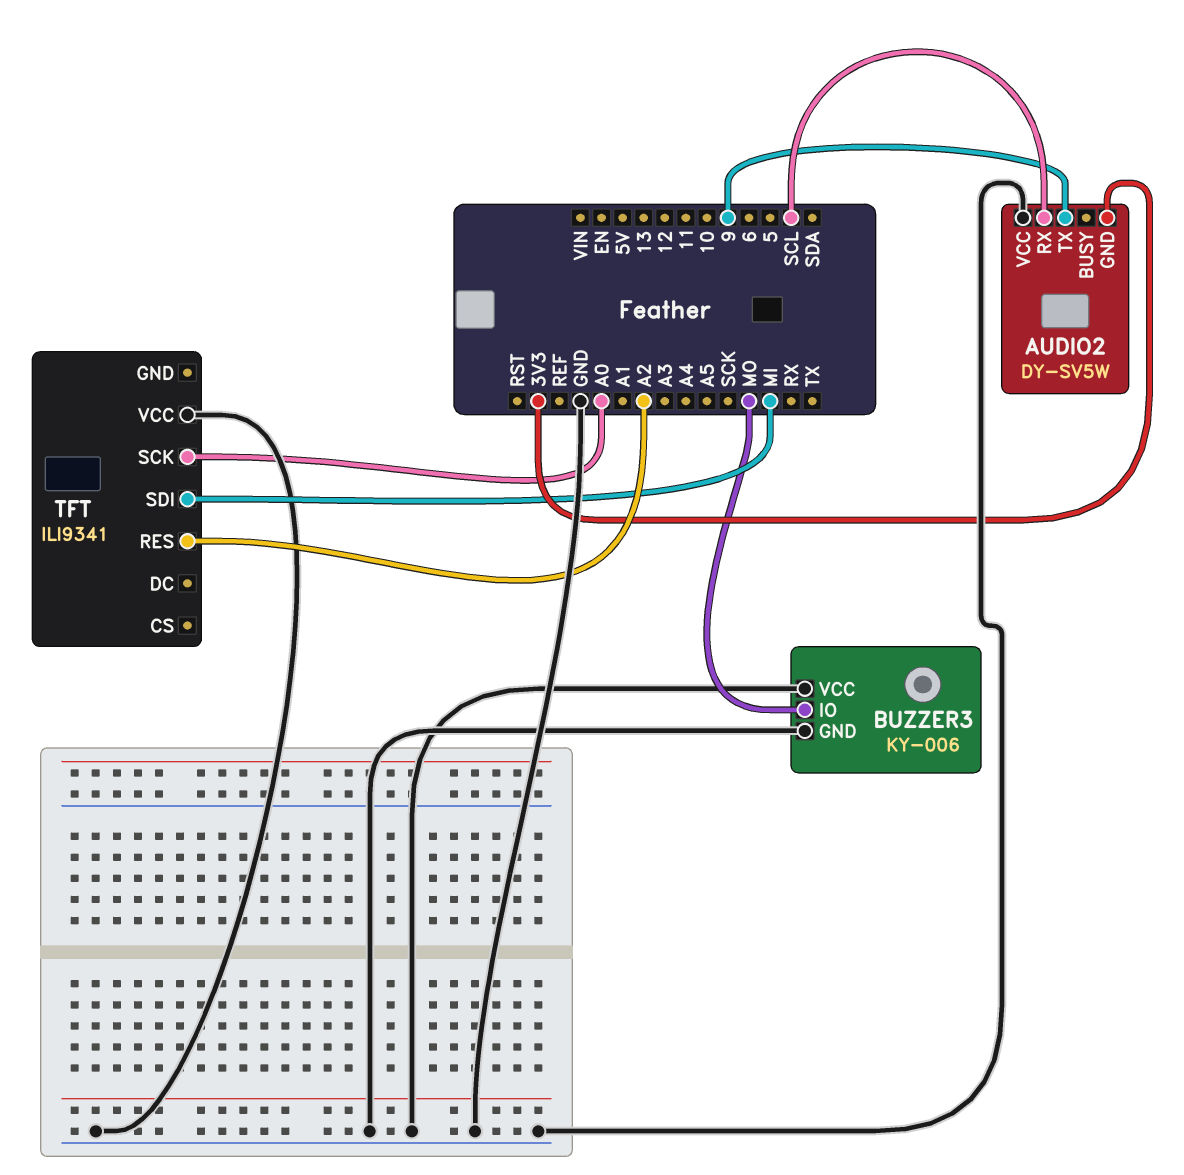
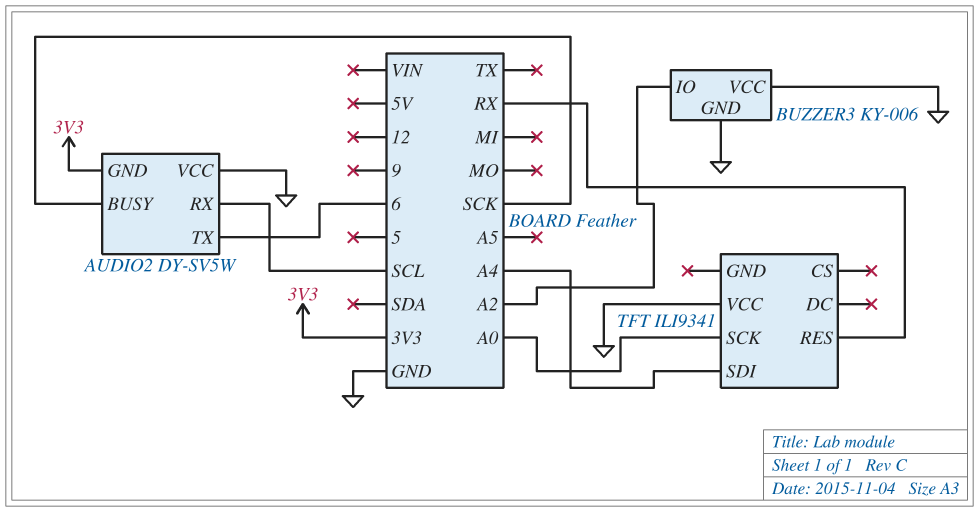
AUDIO2 pin BUSY: none -> SCK
AUDIO2 pin TX: 9 -> 6
BUZZER3 pin IO: MO -> A2
TFT pin RES: A2 -> RX
TFT pin SDI: MI -> A4

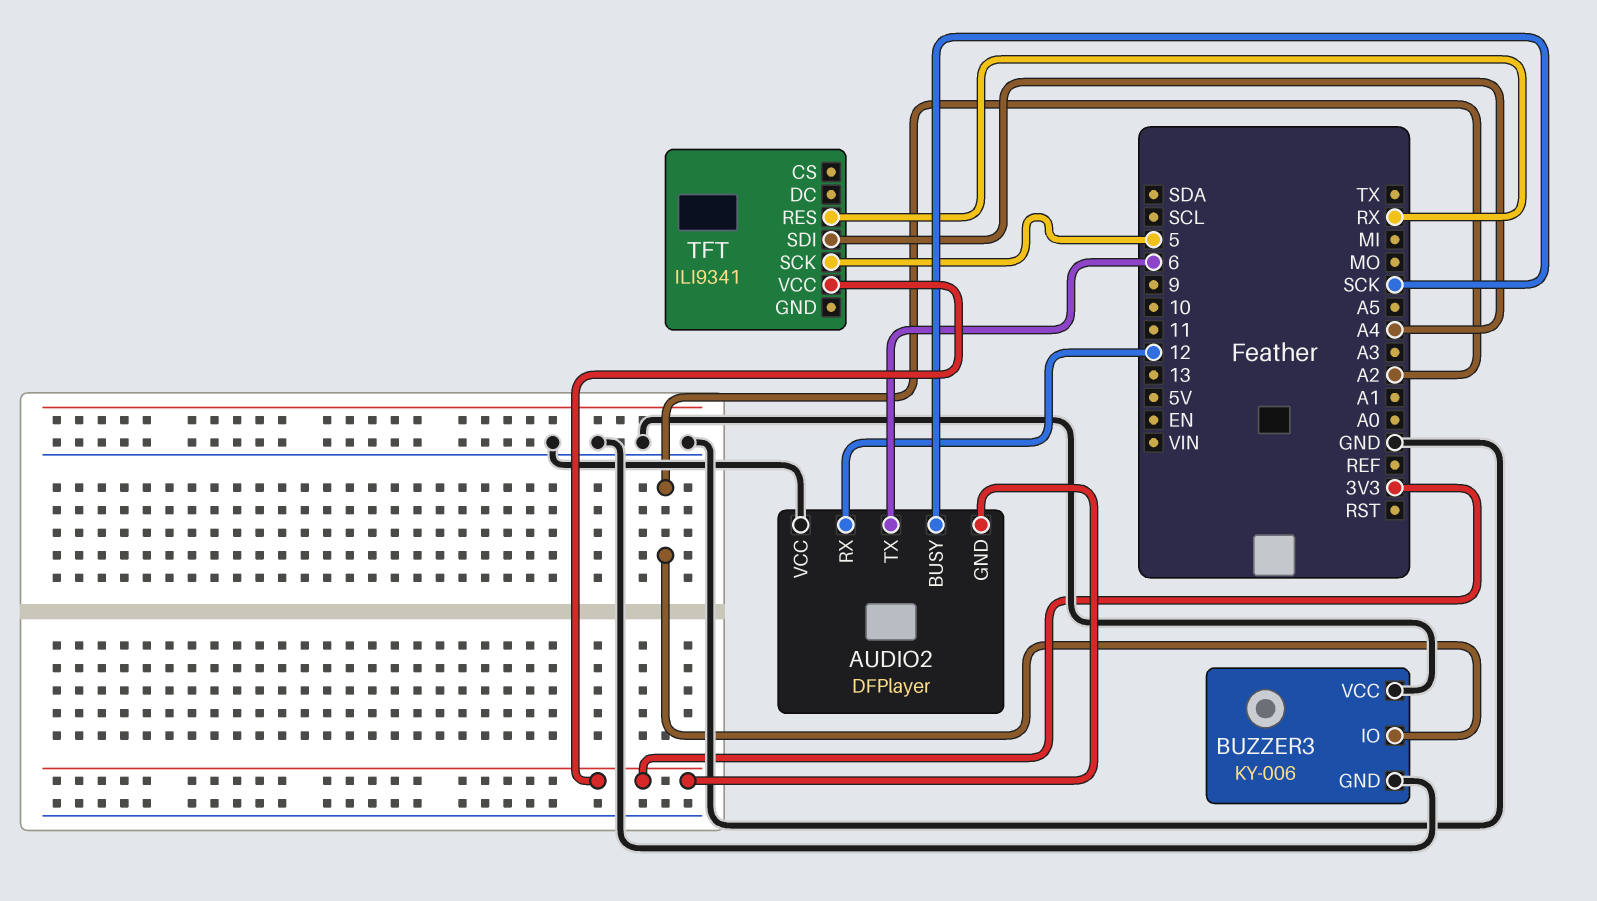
AUDIO2: DY-SV5W -> DFPlayer
AUDIO2 pin RX: SCL -> 12
TFT pin SCK: A0 -> 5
TFT pin VCC: GND -> 3V3

